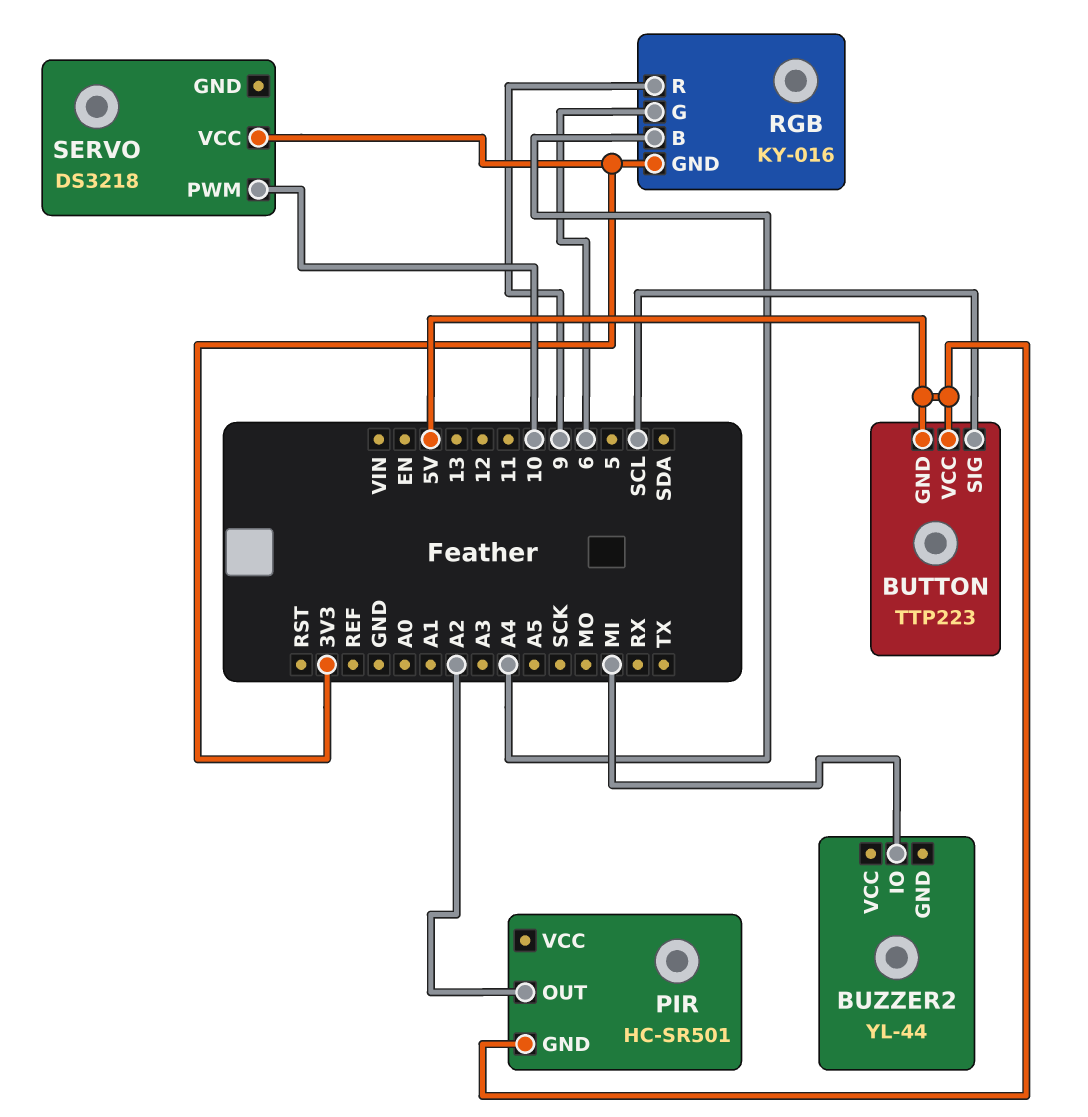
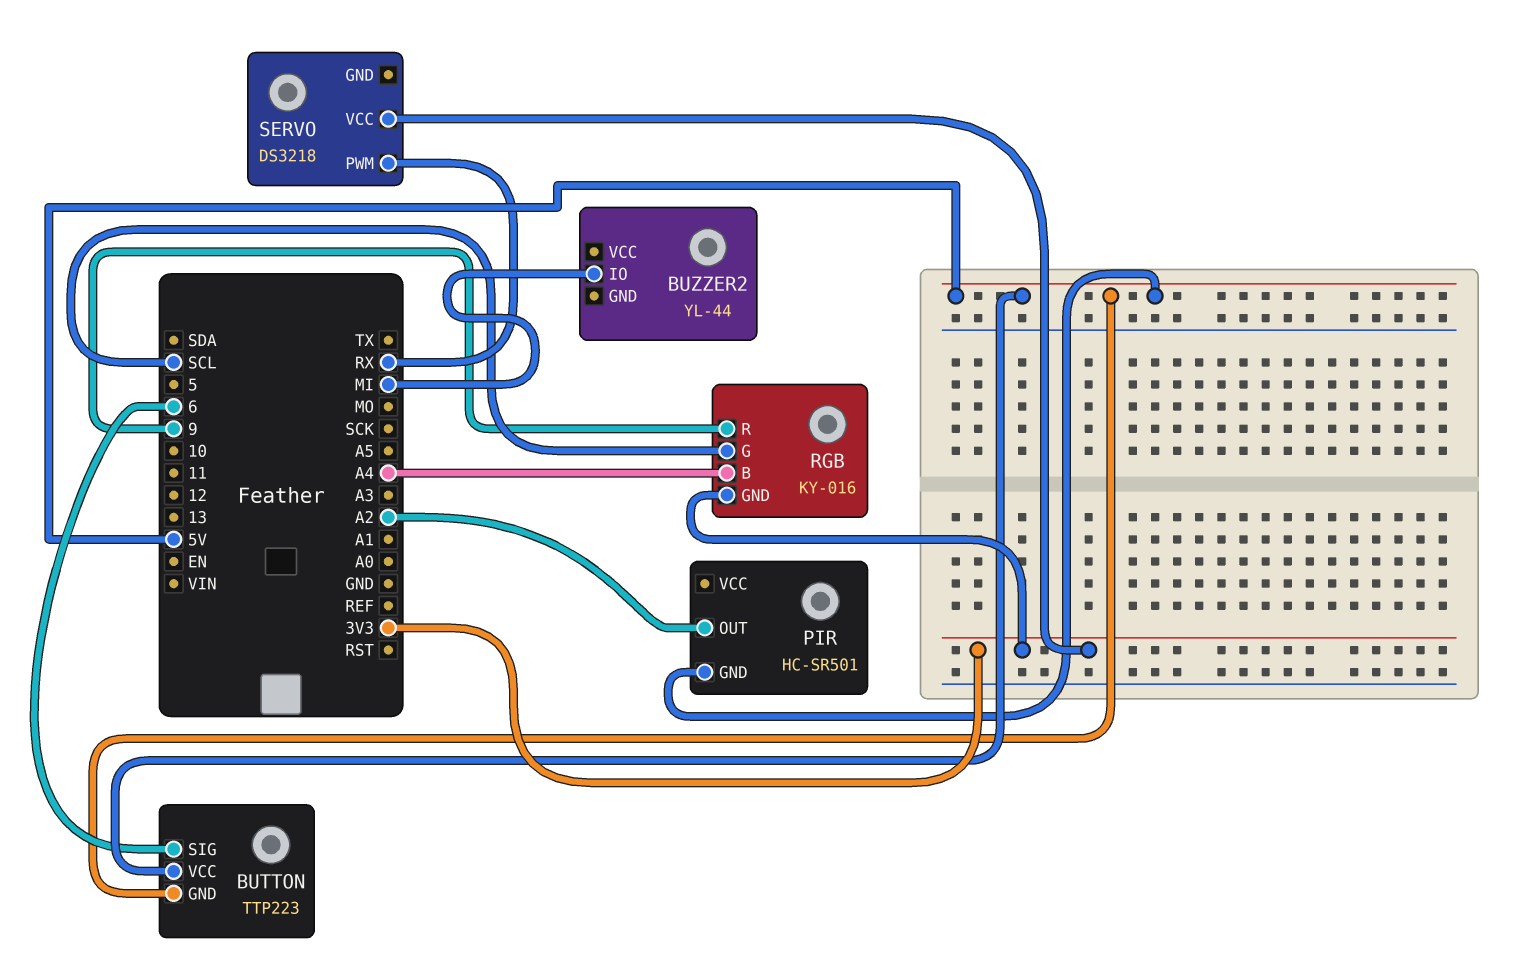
BUTTON pin SIG: SCL -> 6
RGB pin G: 6 -> SCL
SERVO pin PWM: 10 -> RX

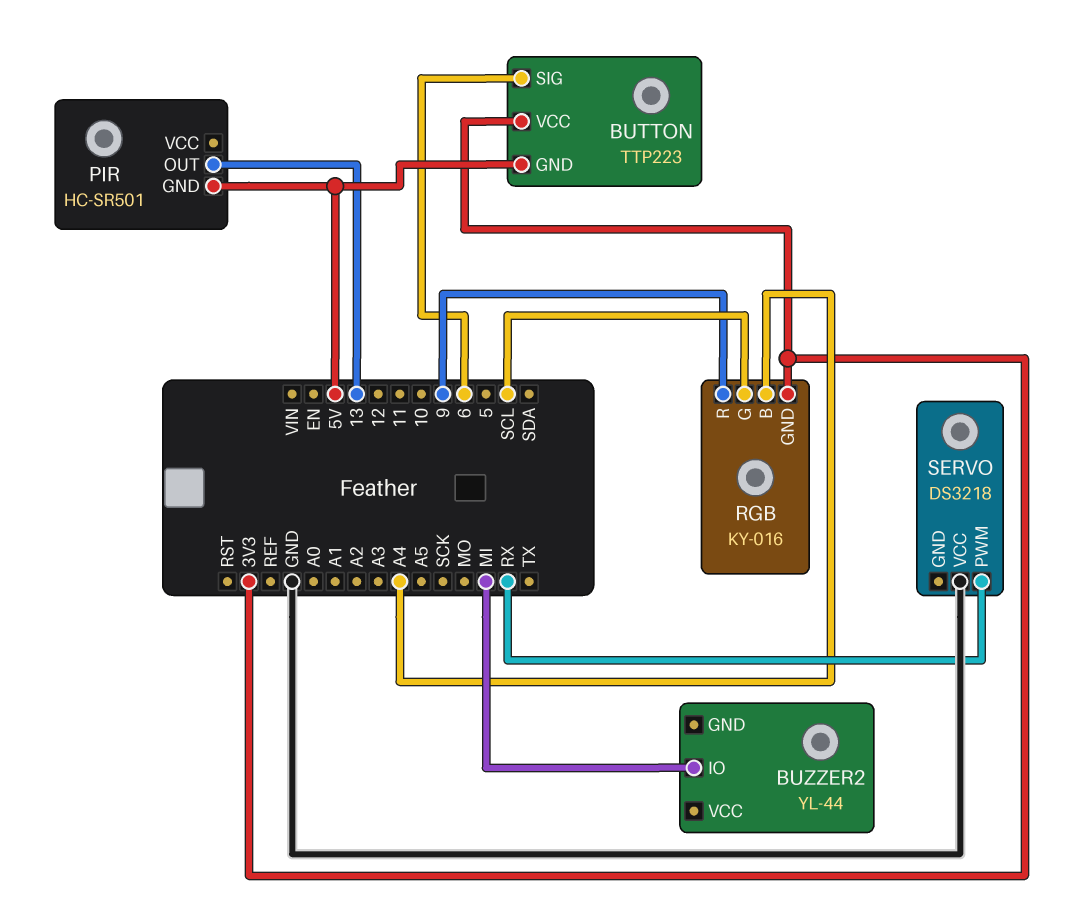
BUTTON pin VCC: 5V -> 3V3
PIR pin OUT: A2 -> 13
SERVO pin VCC: 3V3 -> GND

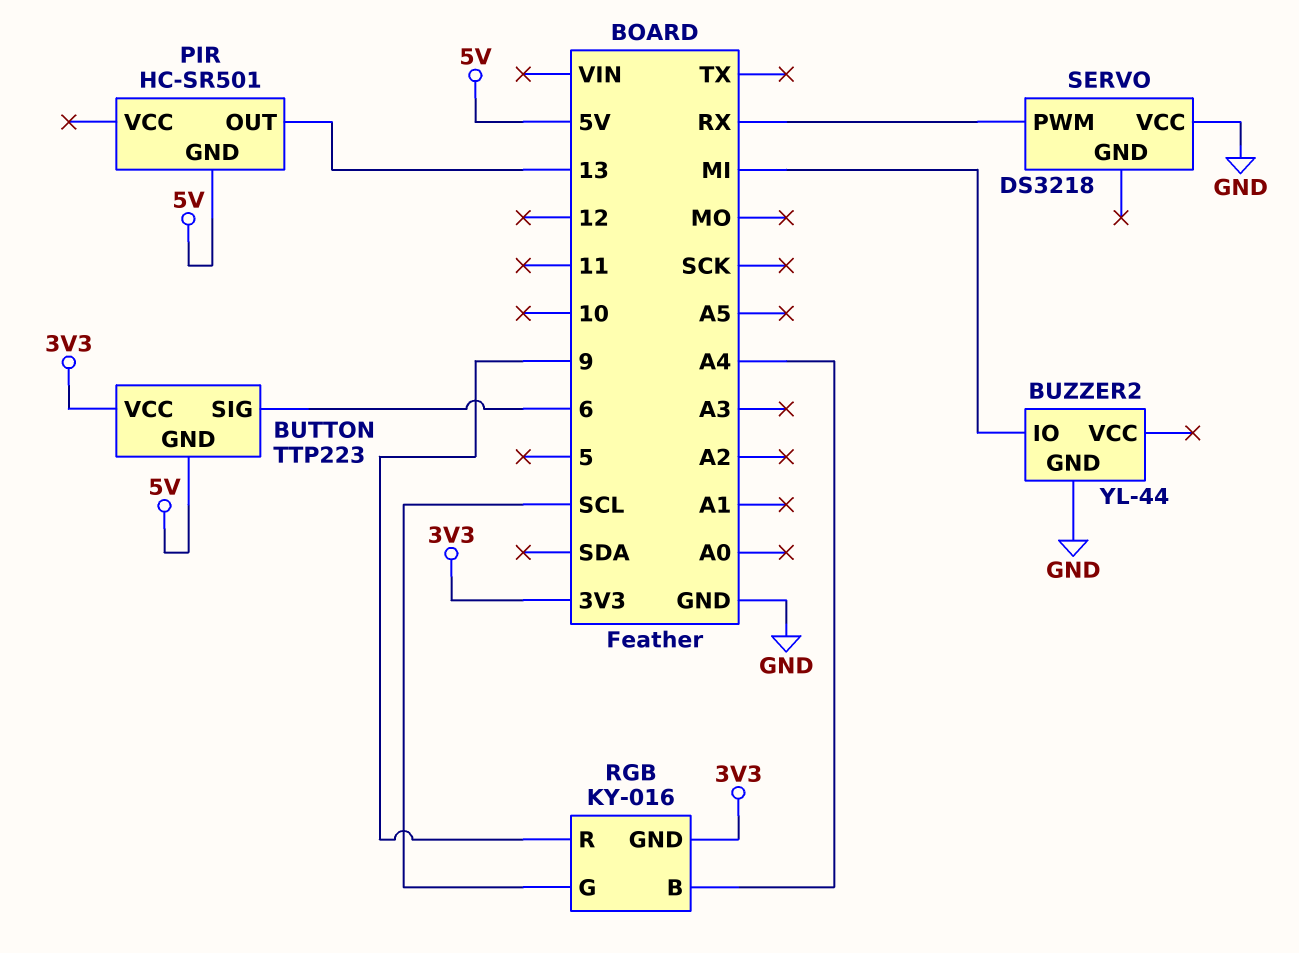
BUZZER2 pin GND: none -> GND

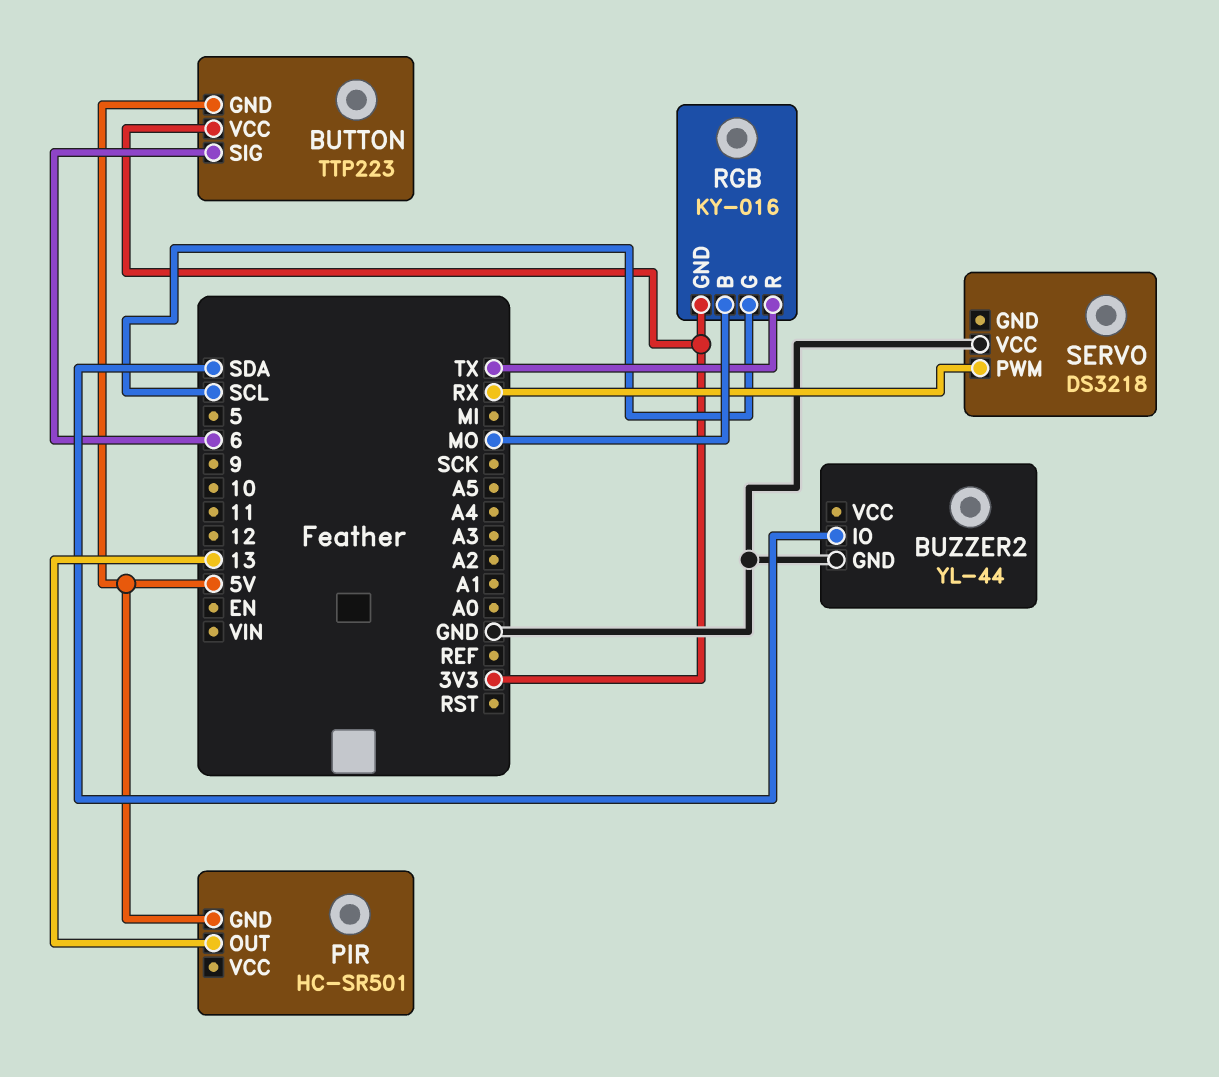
BUZZER2 pin IO: MI -> SDA
RGB pin B: A4 -> MO
RGB pin R: 9 -> TX

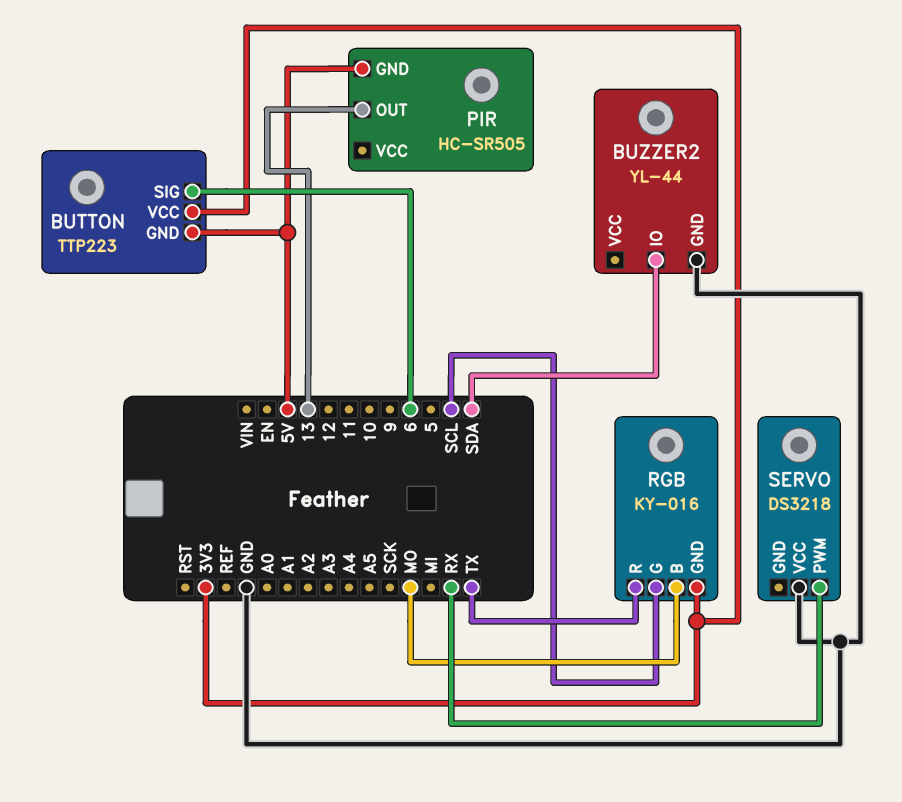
PIR: HC-SR501 -> HC-SR505

